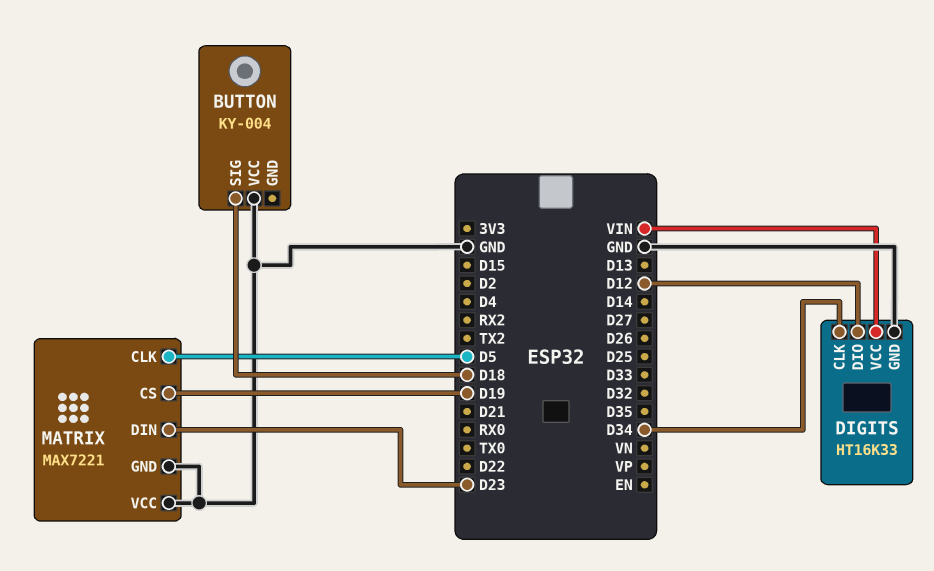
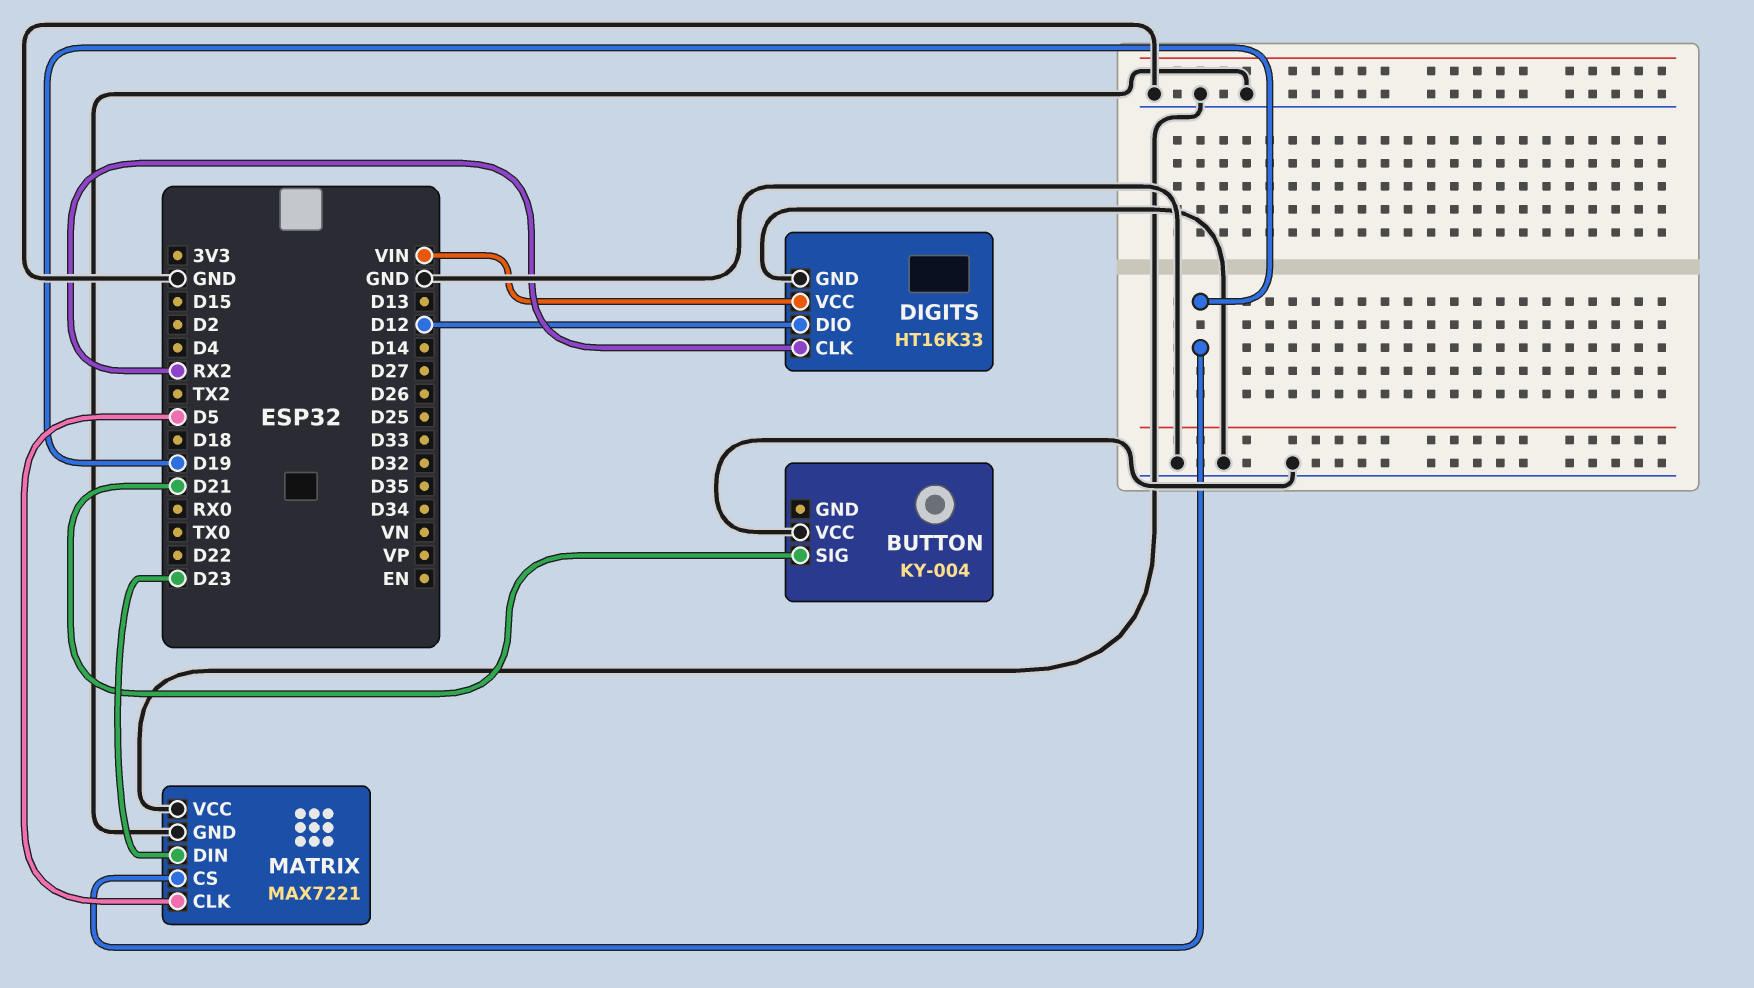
BUTTON pin SIG: D18 -> D21
DIGITS pin CLK: D34 -> RX2

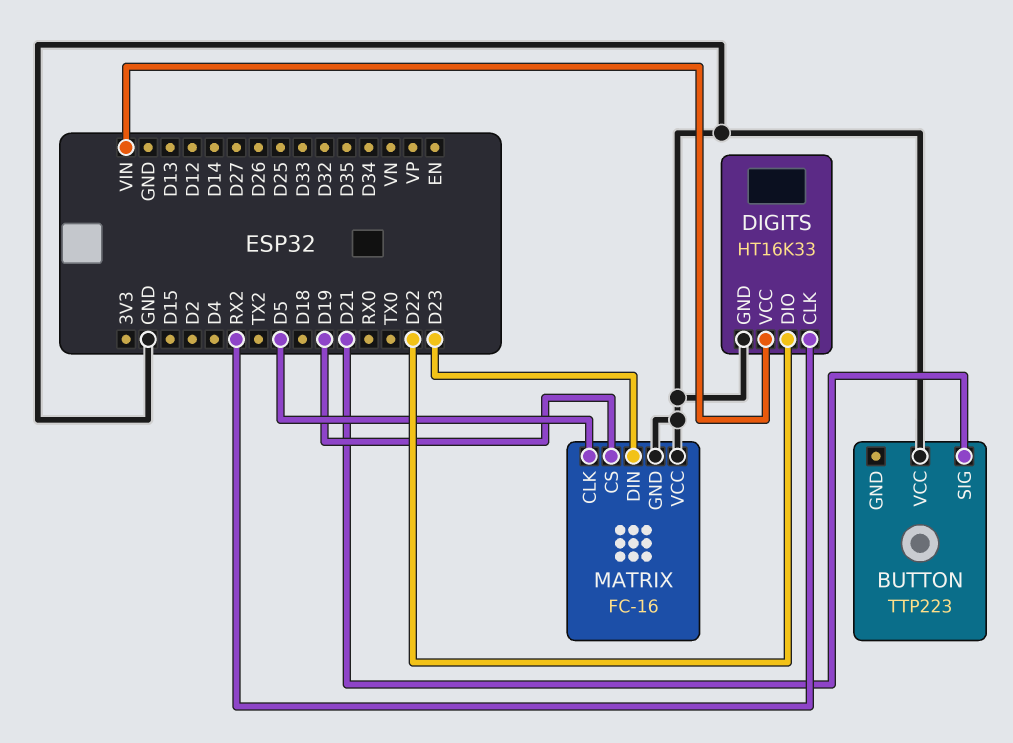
BUTTON: KY-004 -> TTP223
DIGITS pin DIO: D12 -> D22
MATRIX: MAX7221 -> FC-16

